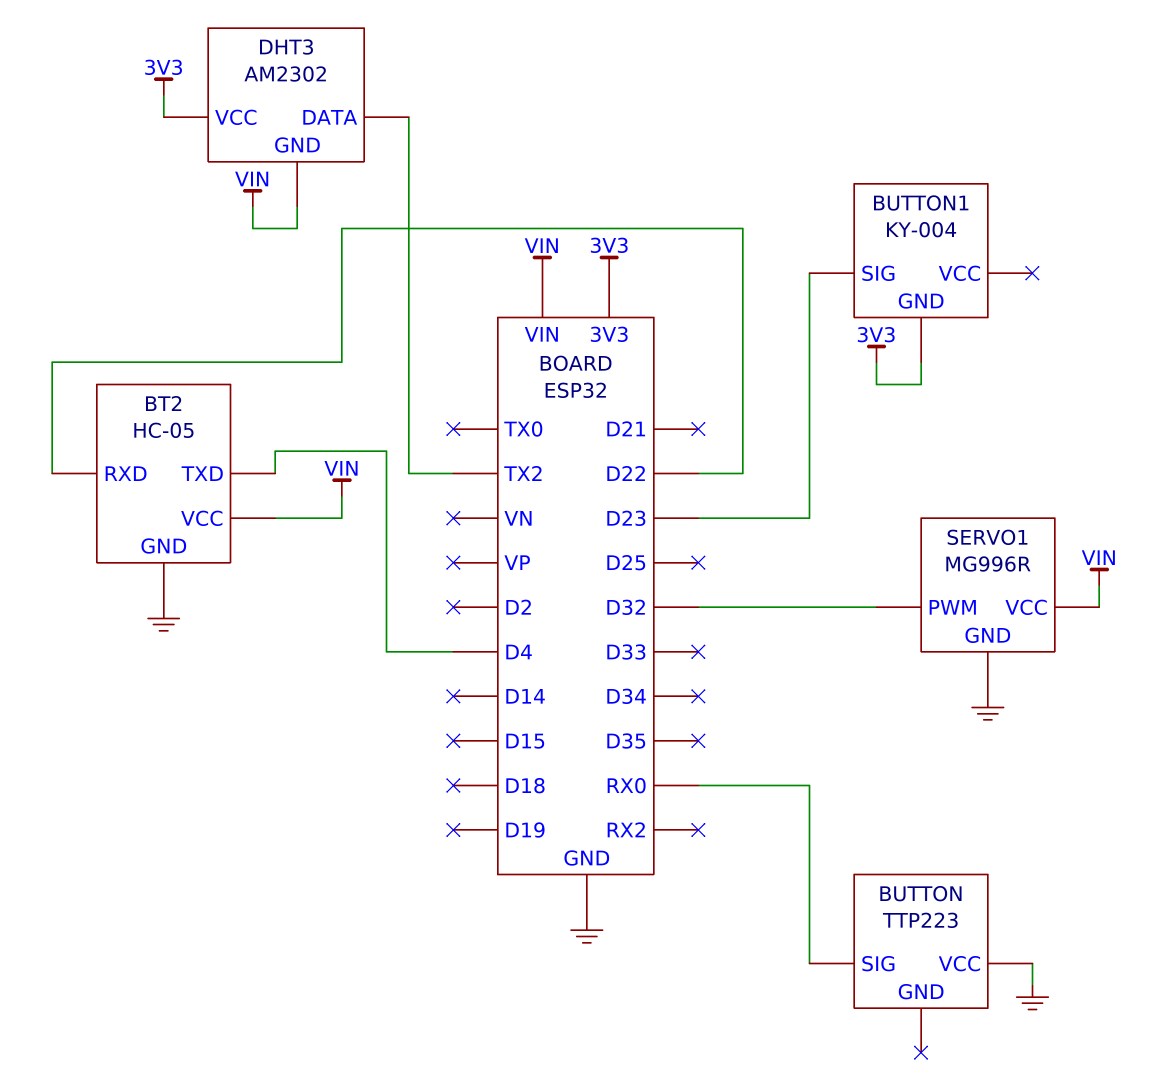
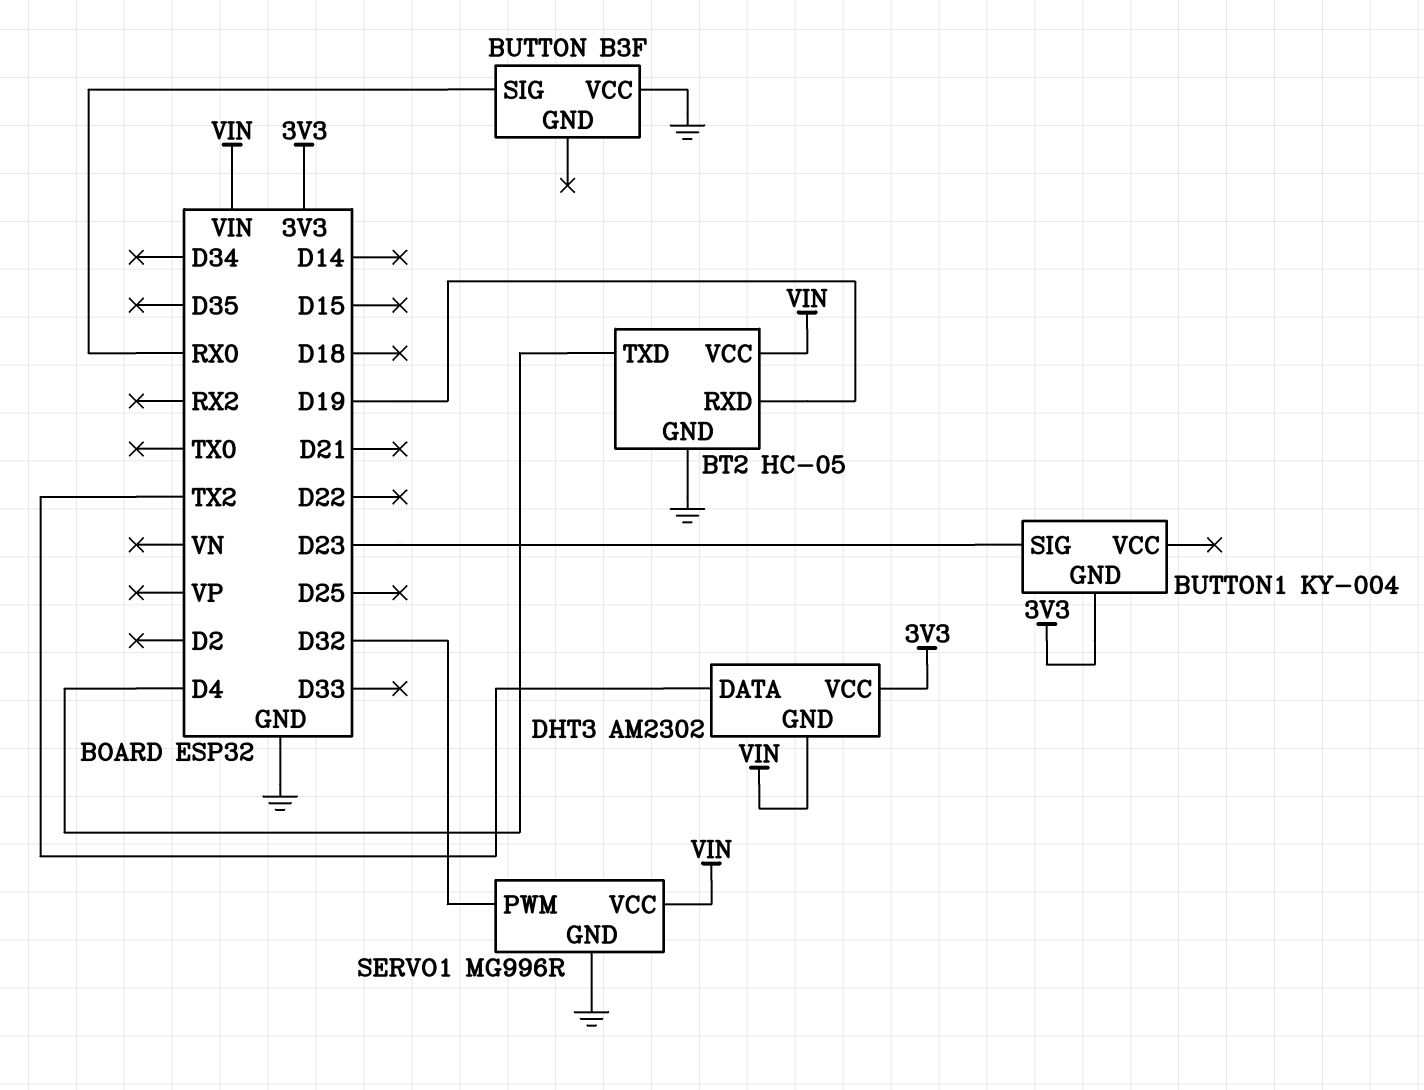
BT2 pin RXD: D22 -> D19
BUTTON: TTP223 -> B3F

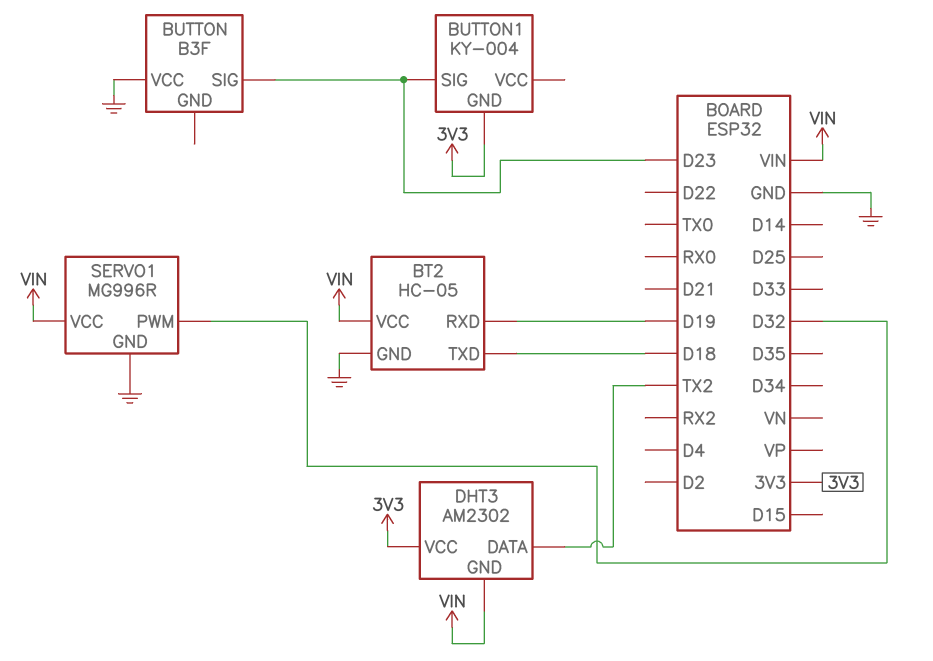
BT2 pin TXD: D4 -> D18
BUTTON pin SIG: RX0 -> D23

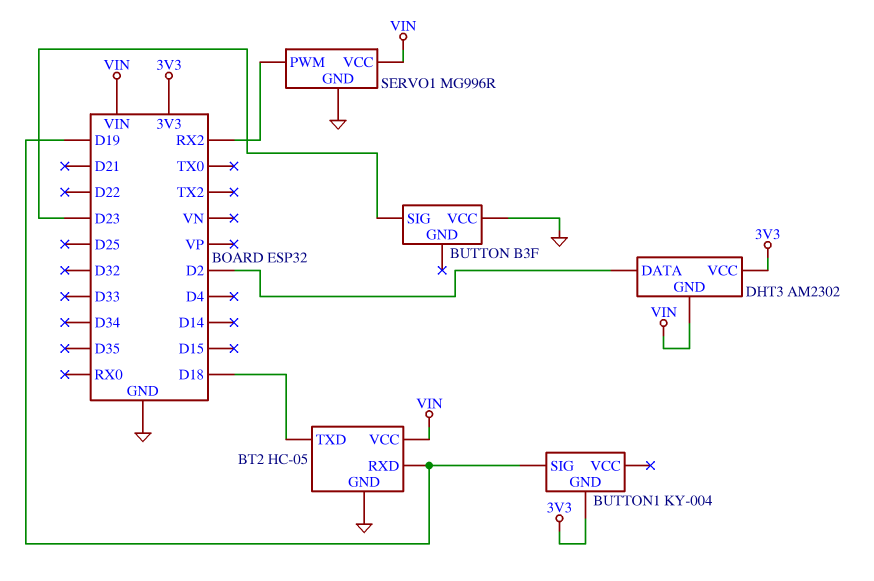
BUTTON1 pin SIG: D23 -> D19
DHT3 pin DATA: TX2 -> D2
SERVO1 pin PWM: D32 -> RX2

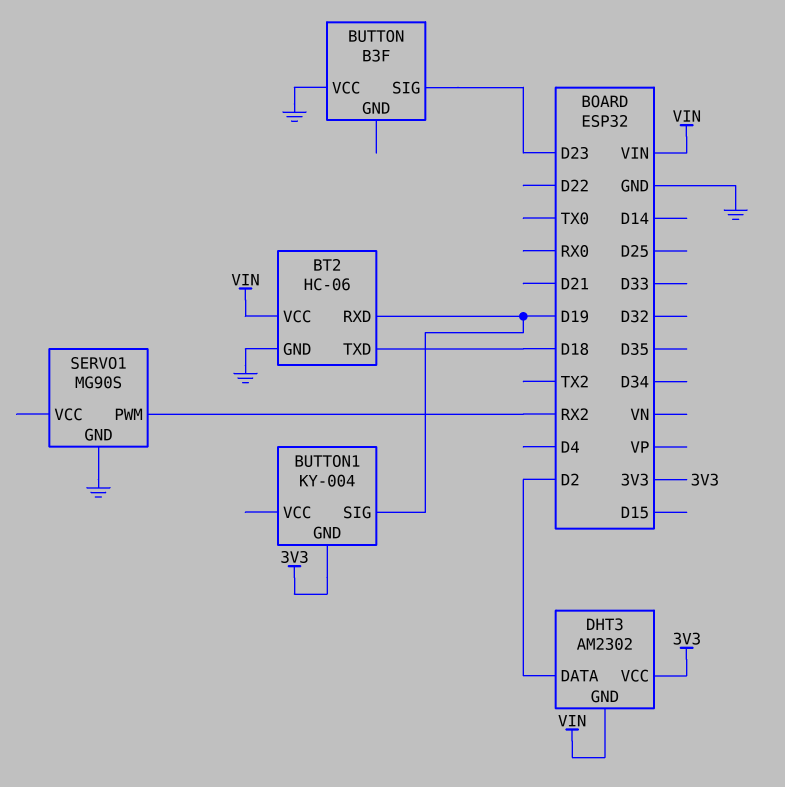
BT2: HC-05 -> HC-06
SERVO1: MG996R -> MG90S
SERVO1 pin VCC: VIN -> none

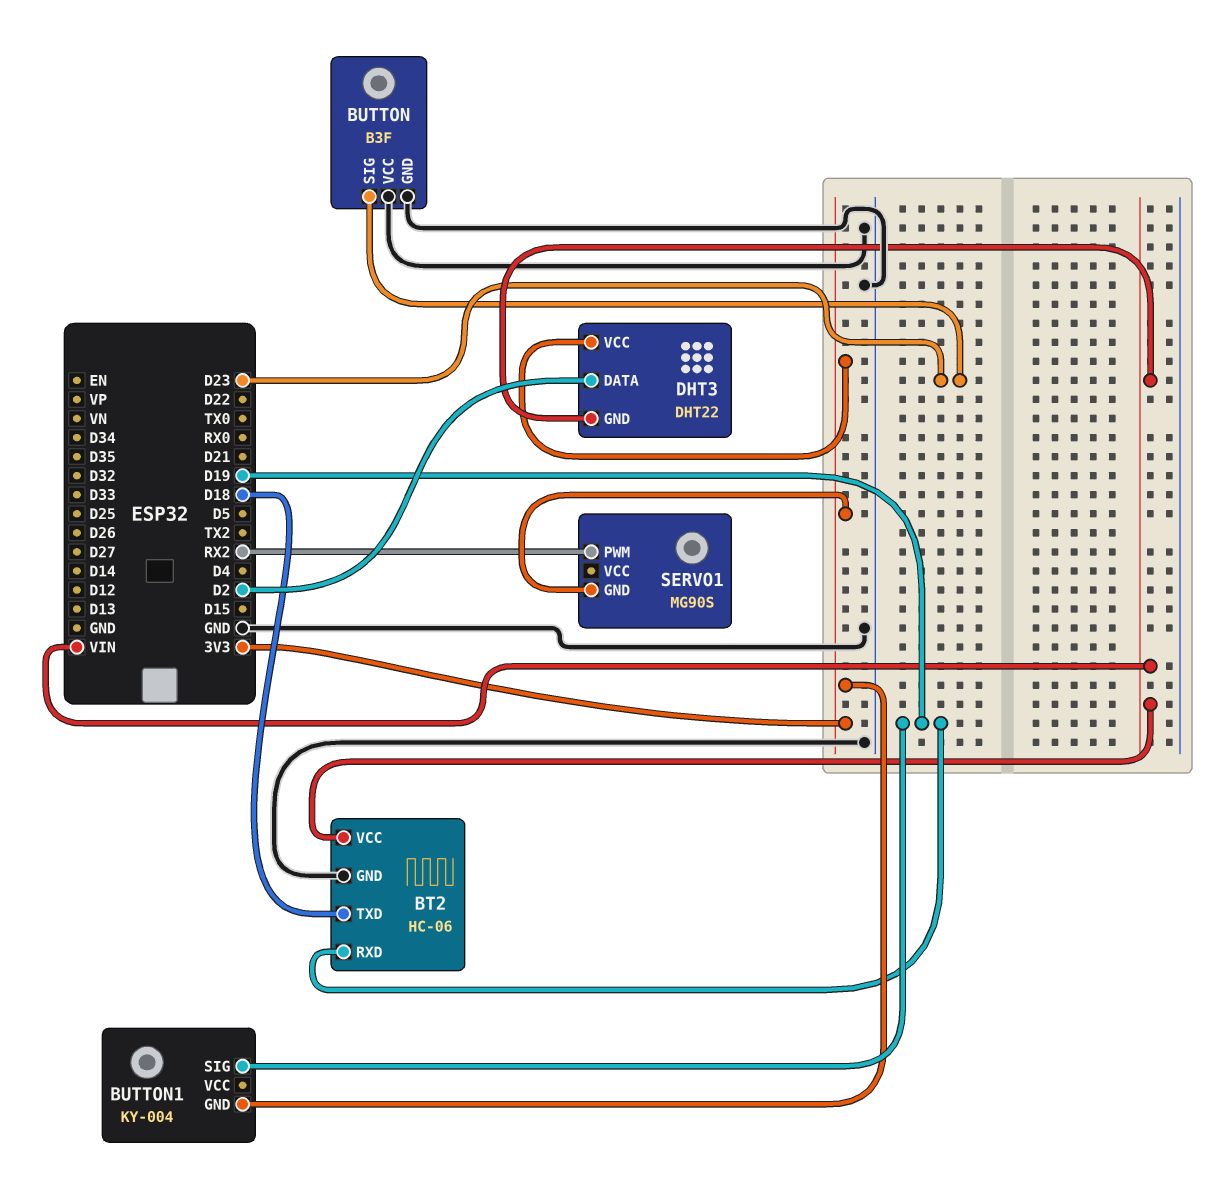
BUTTON pin GND: none -> GND
DHT3: AM2302 -> DHT22
SERVO1 pin GND: GND -> 3V3

